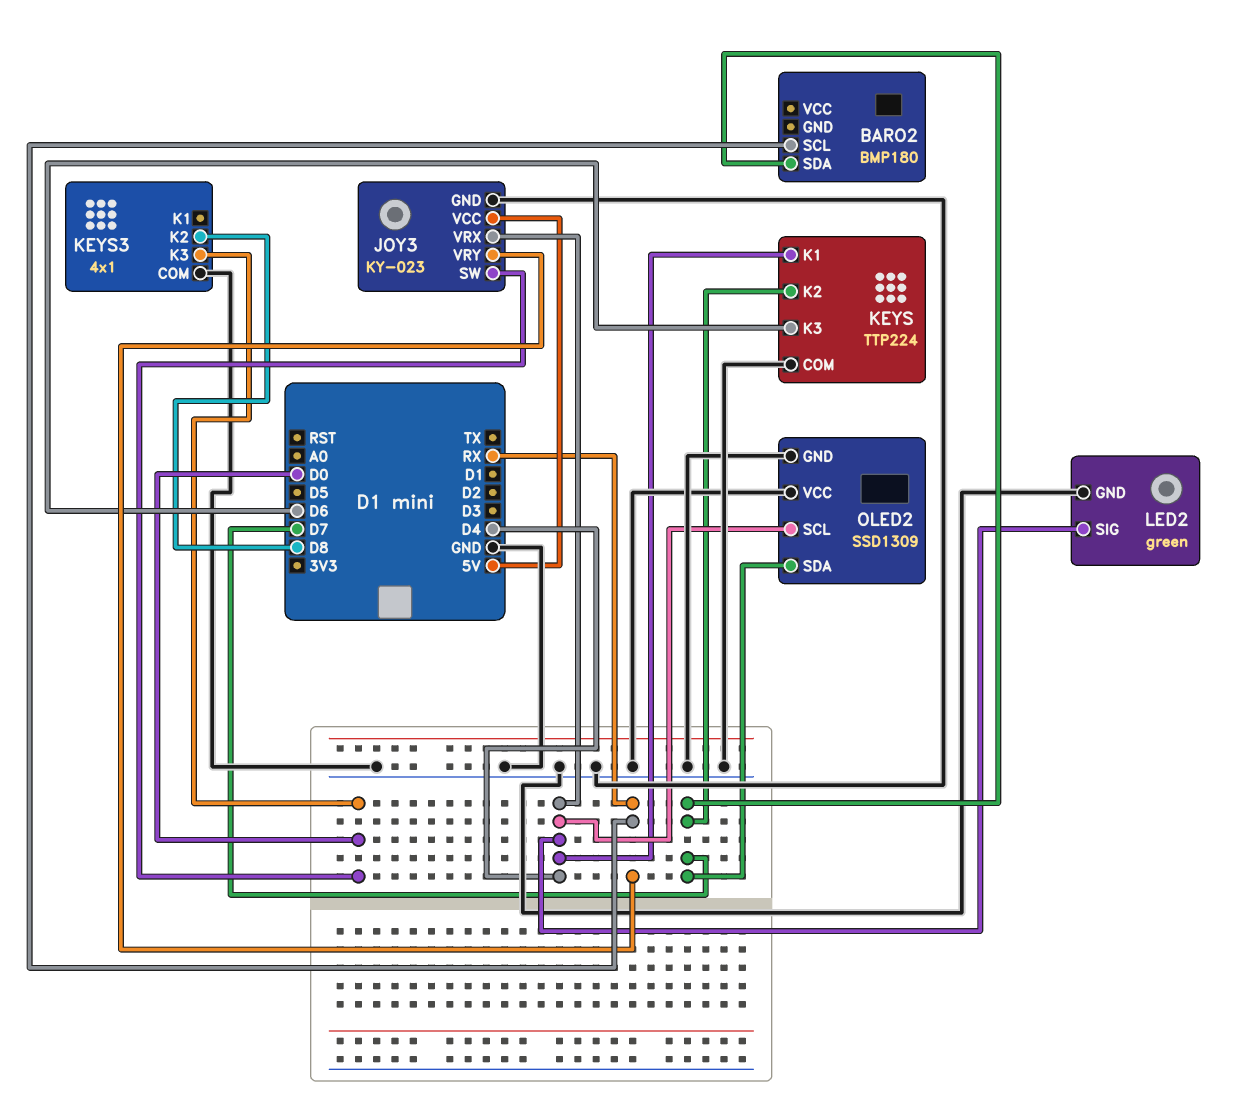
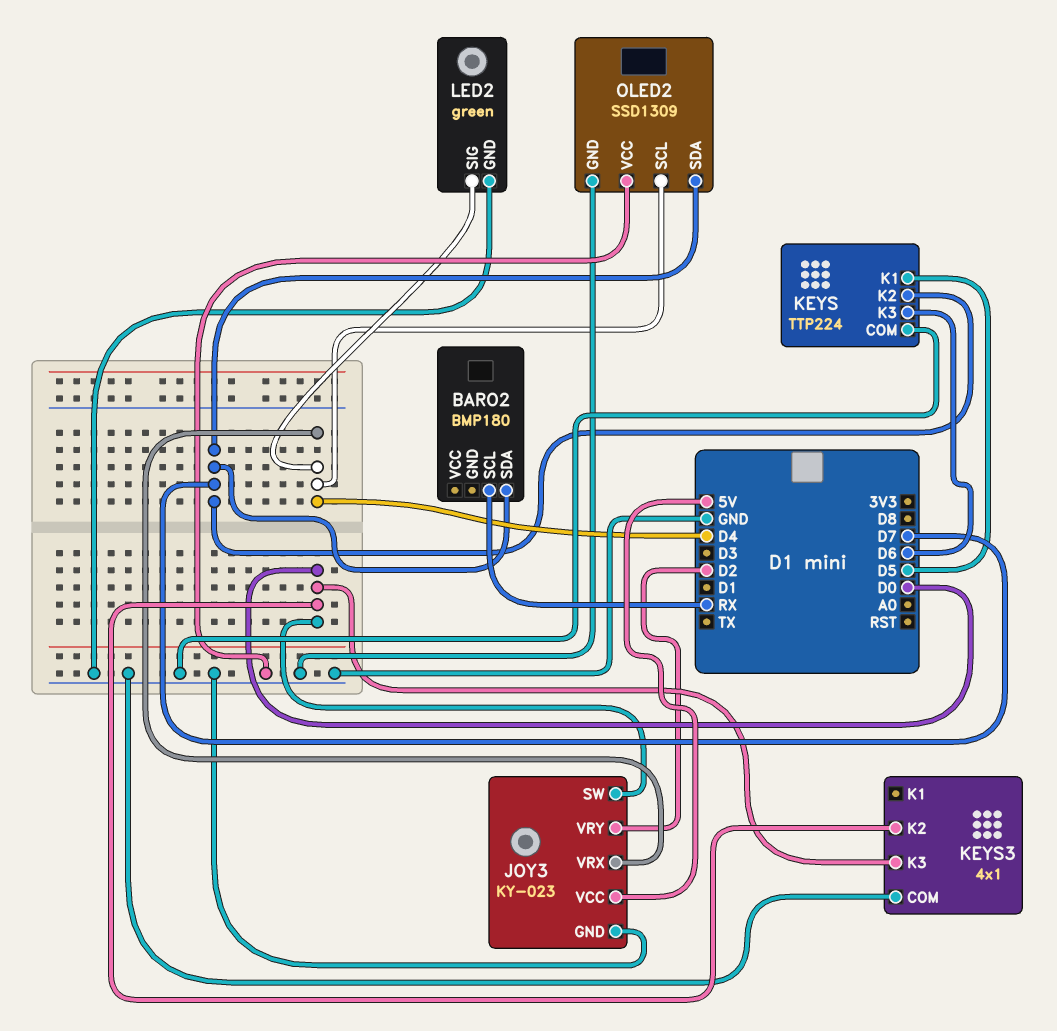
JOY3 pin VRY: RX -> D2
KEYS pin K1: D4 -> D5
KEYS3 pin K2: D8 -> D0

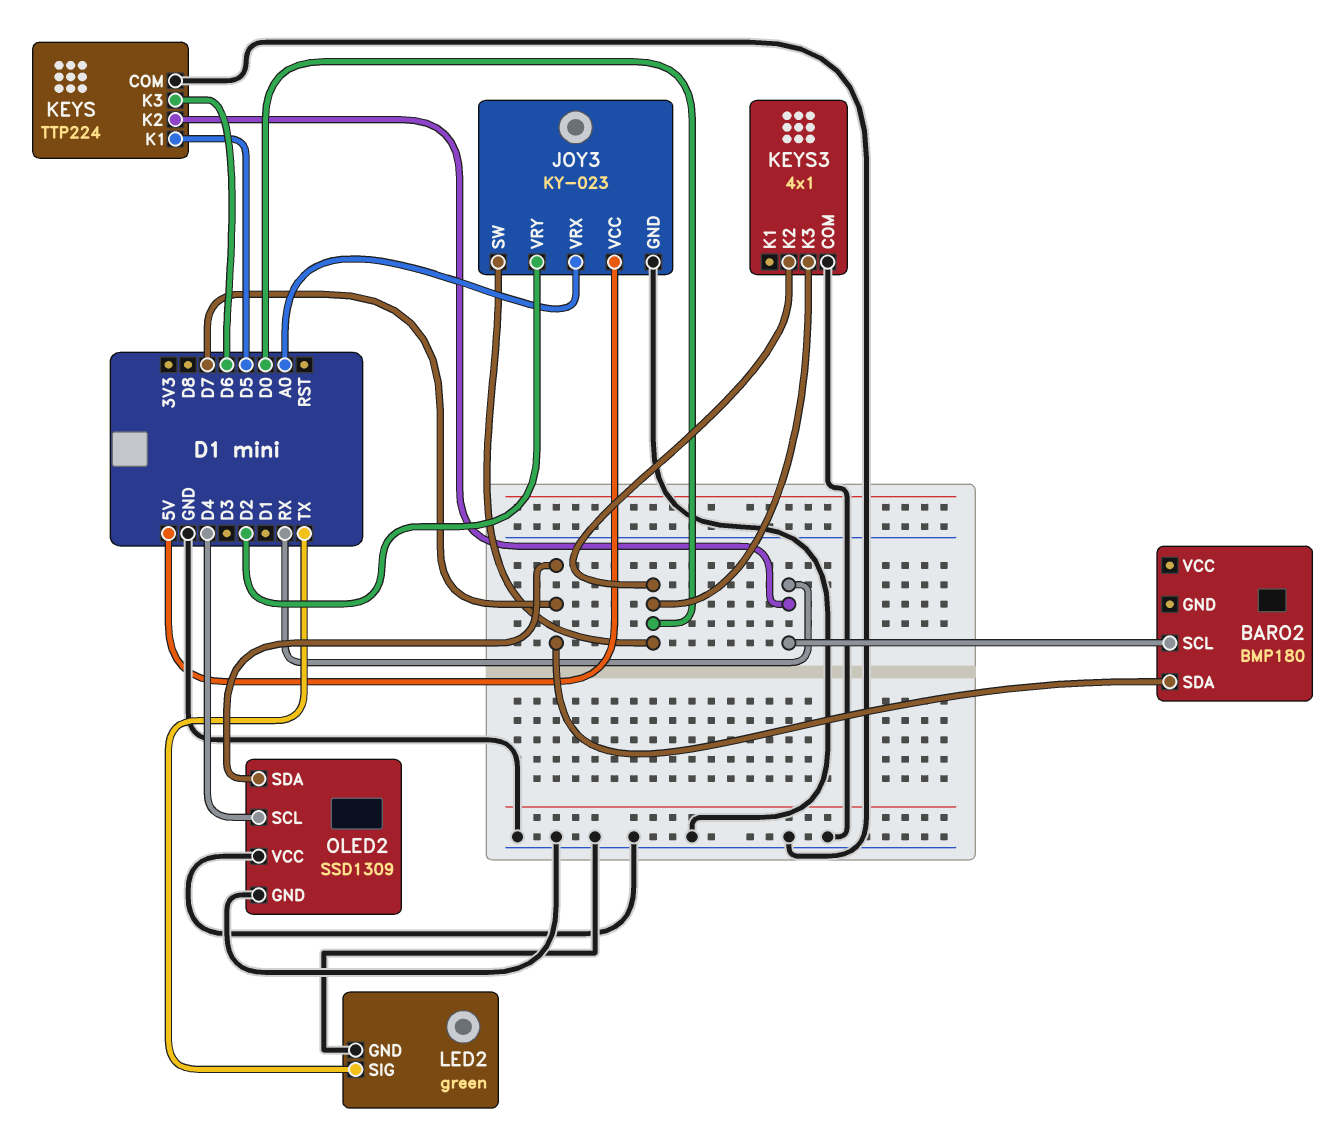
JOY3 pin VRX: D4 -> A0
KEYS pin K2: D7 -> RX
LED2 pin SIG: D4 -> TX

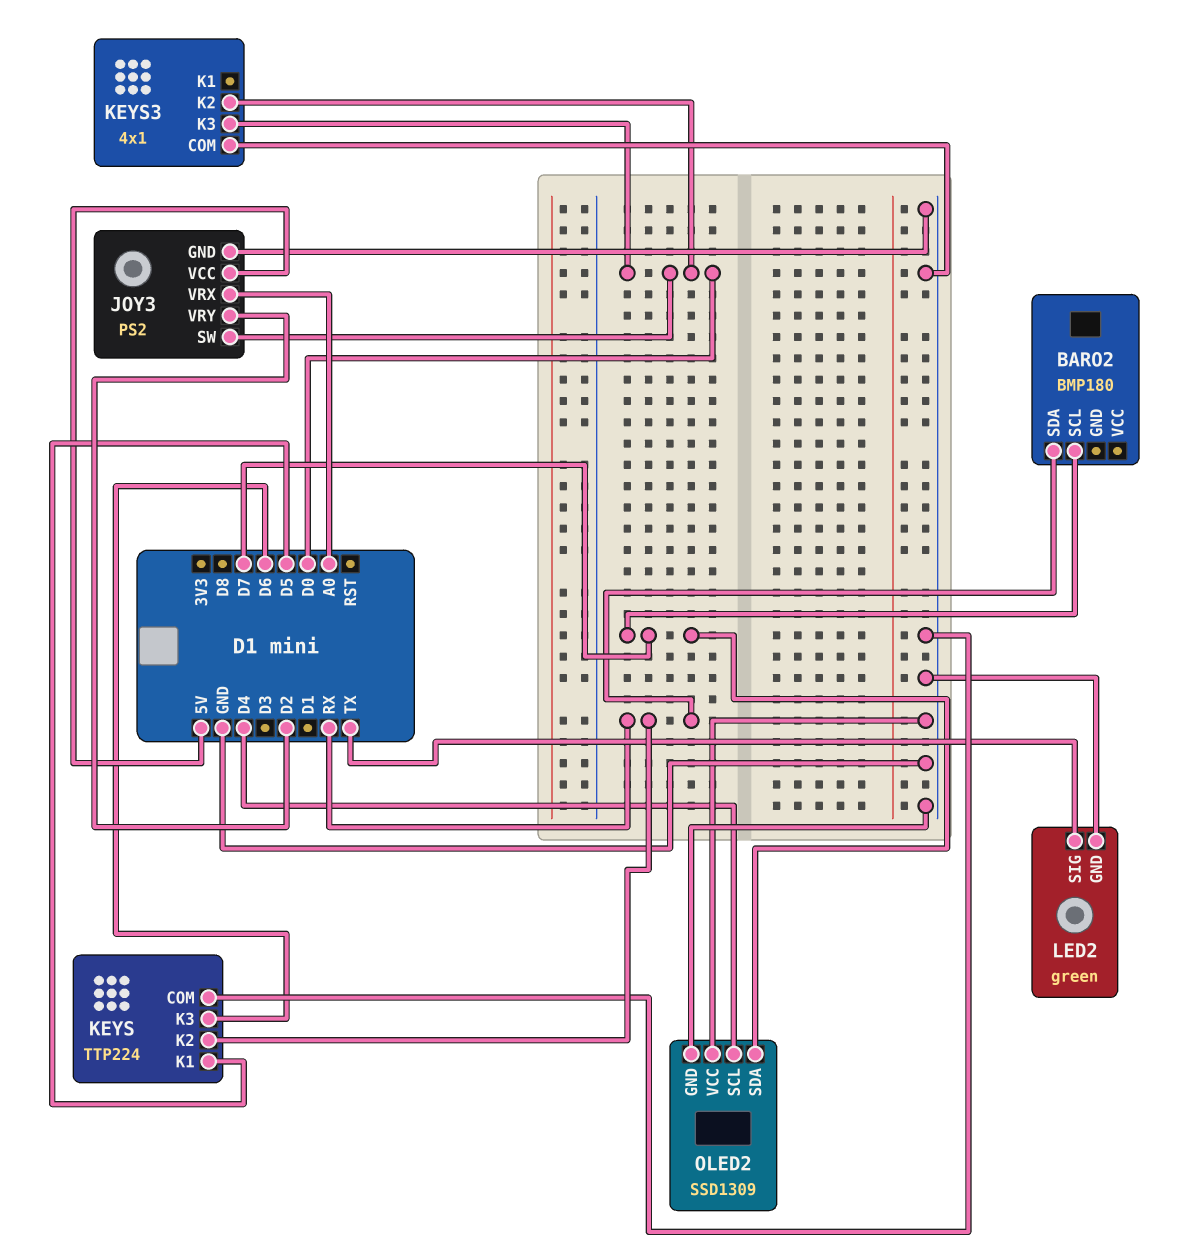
BARO2 pin SCL: RX -> D7
BARO2 pin SDA: D7 -> RX
JOY3: KY-023 -> PS2

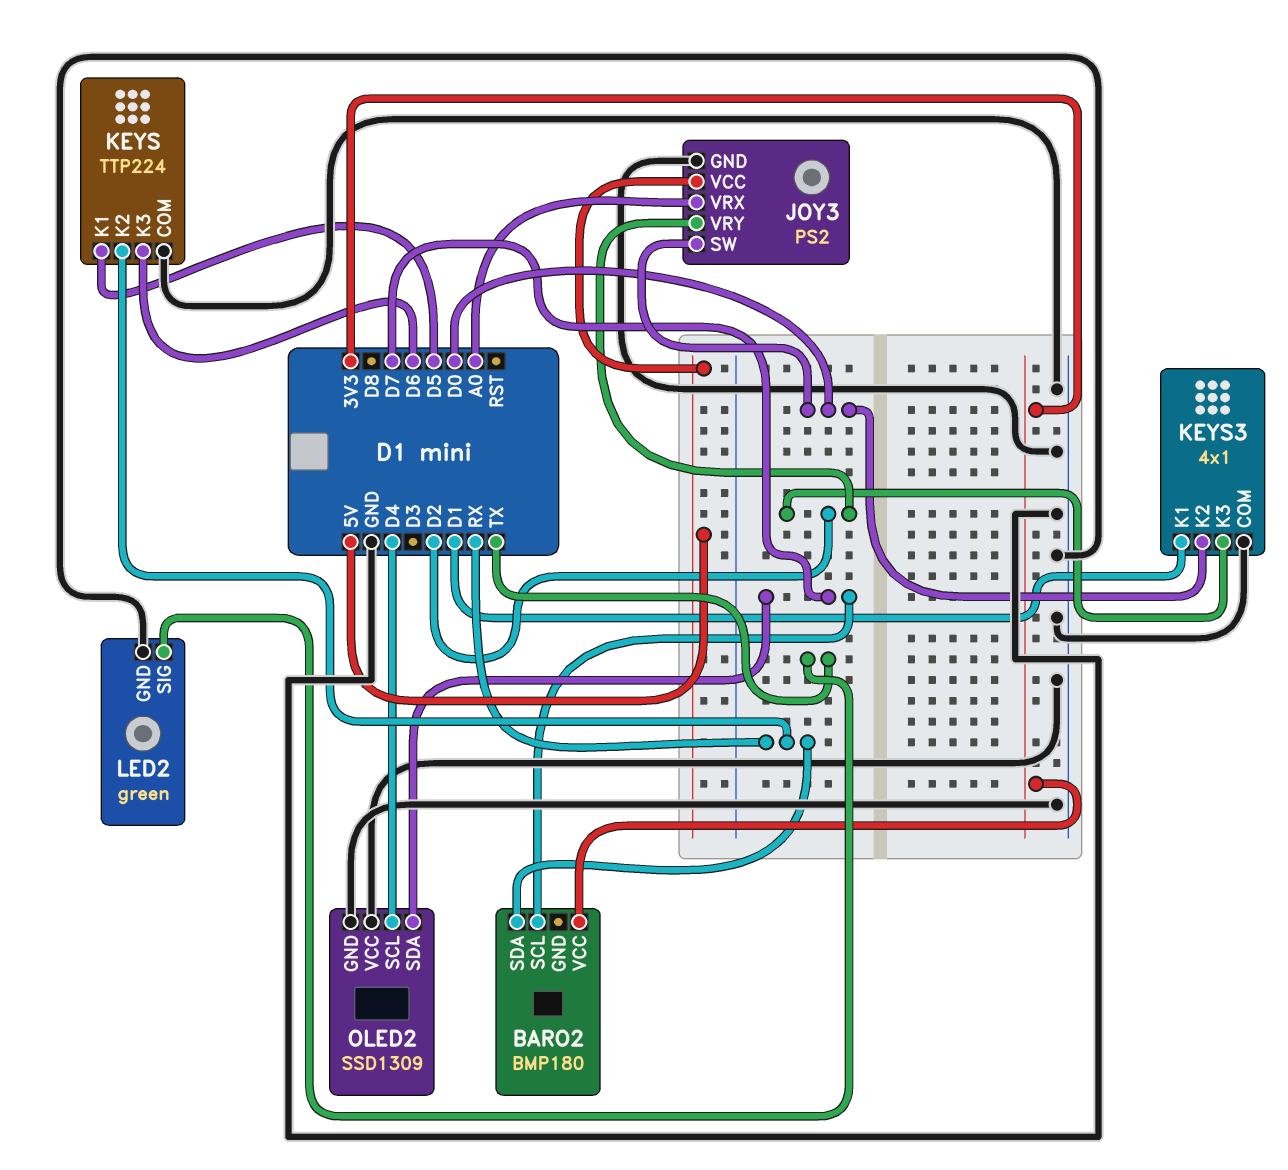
BARO2 pin VCC: none -> 3V3
KEYS3 pin K1: none -> D1
KEYS3 pin K3: D0 -> D2

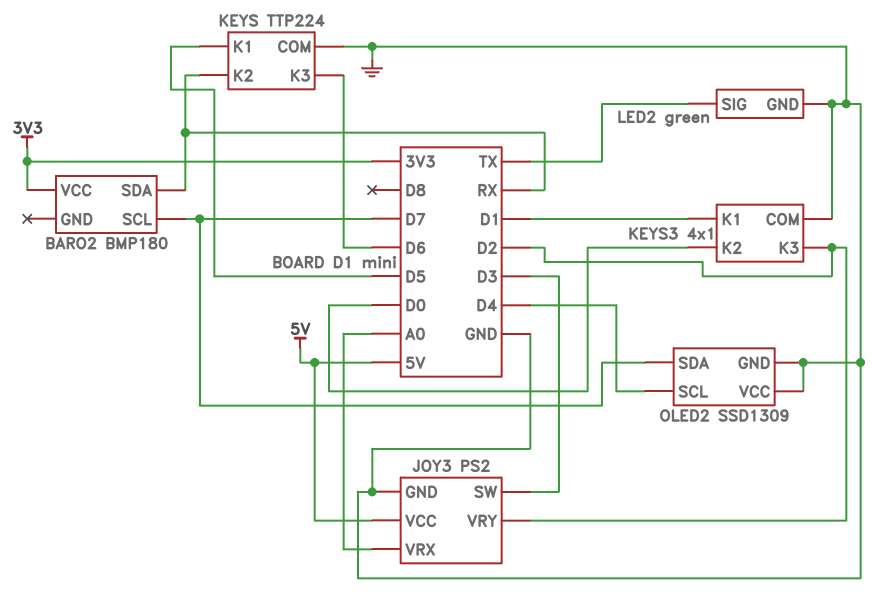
JOY3 pin SW: D0 -> D3

